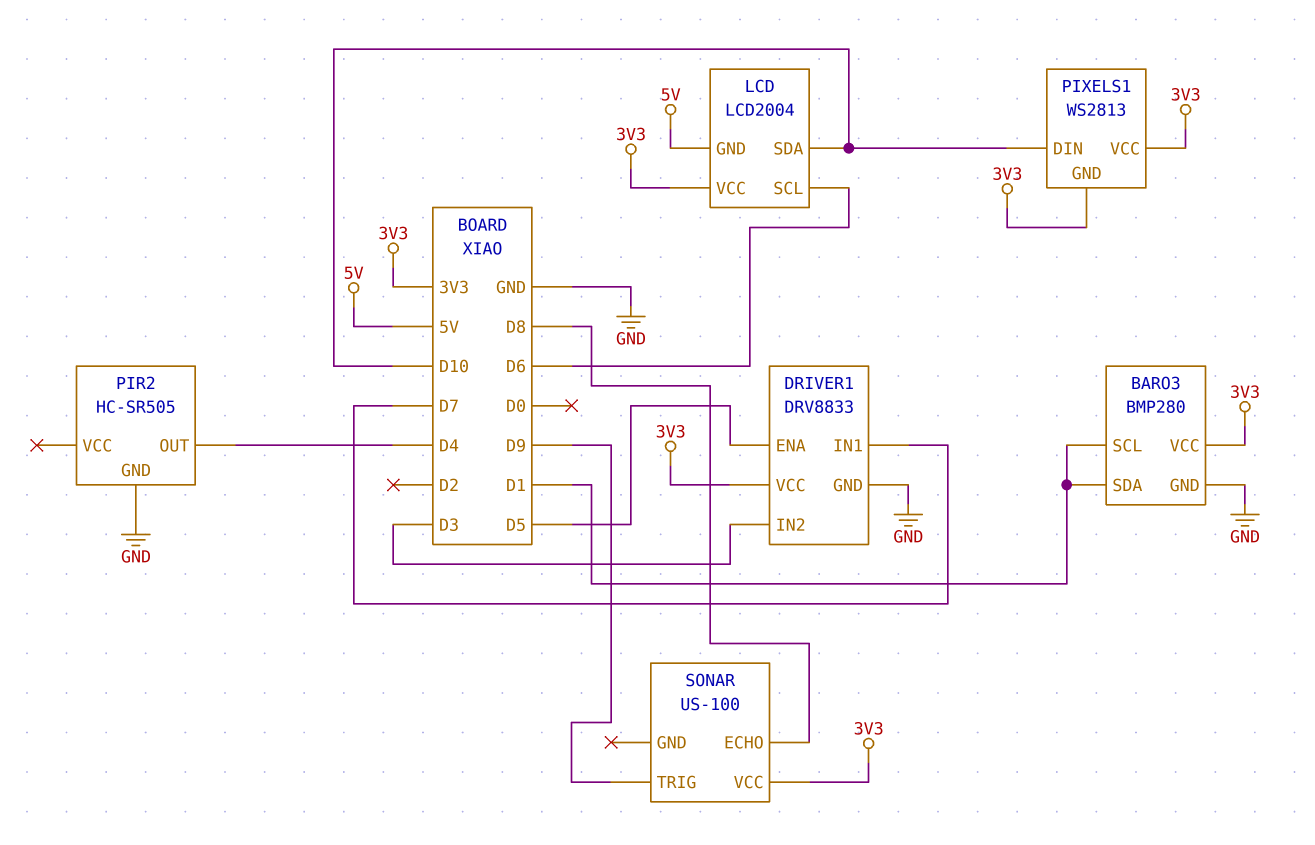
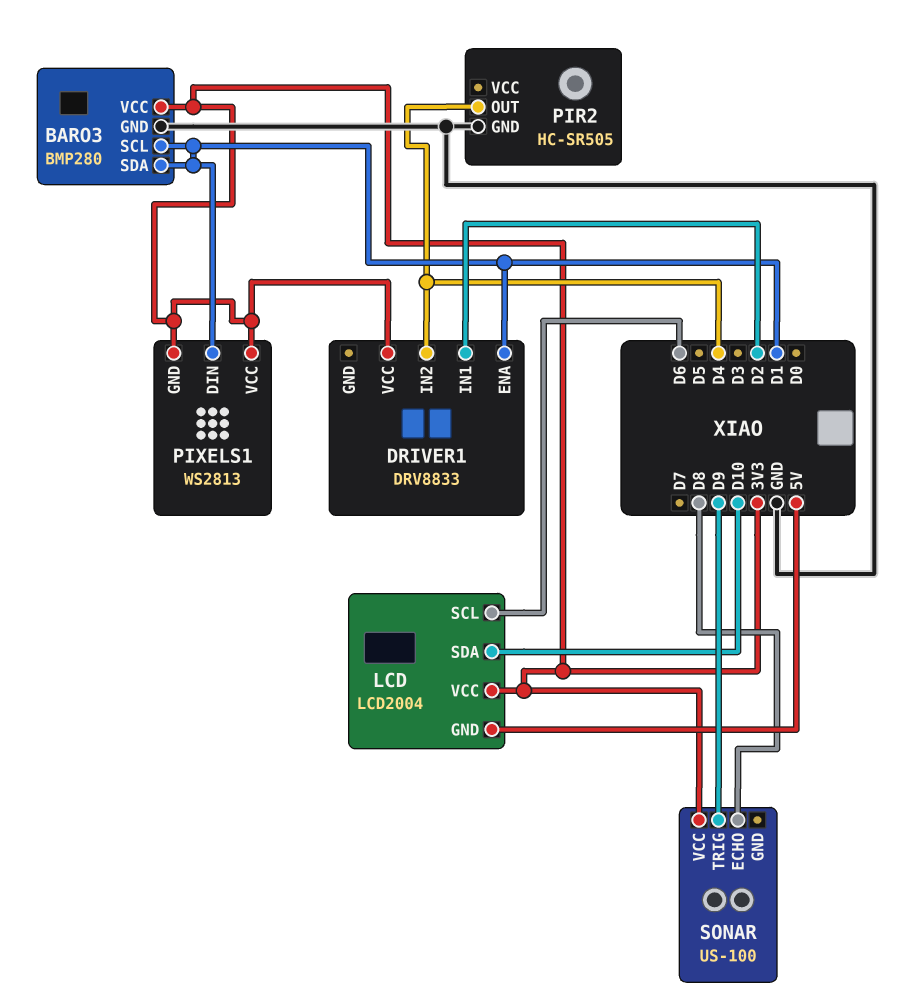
DRIVER1 pin ENA: D5 -> D1
DRIVER1 pin GND: GND -> none
DRIVER1 pin IN1: D7 -> D2
DRIVER1 pin IN2: D3 -> D4
PIXELS1 pin DIN: D10 -> D1

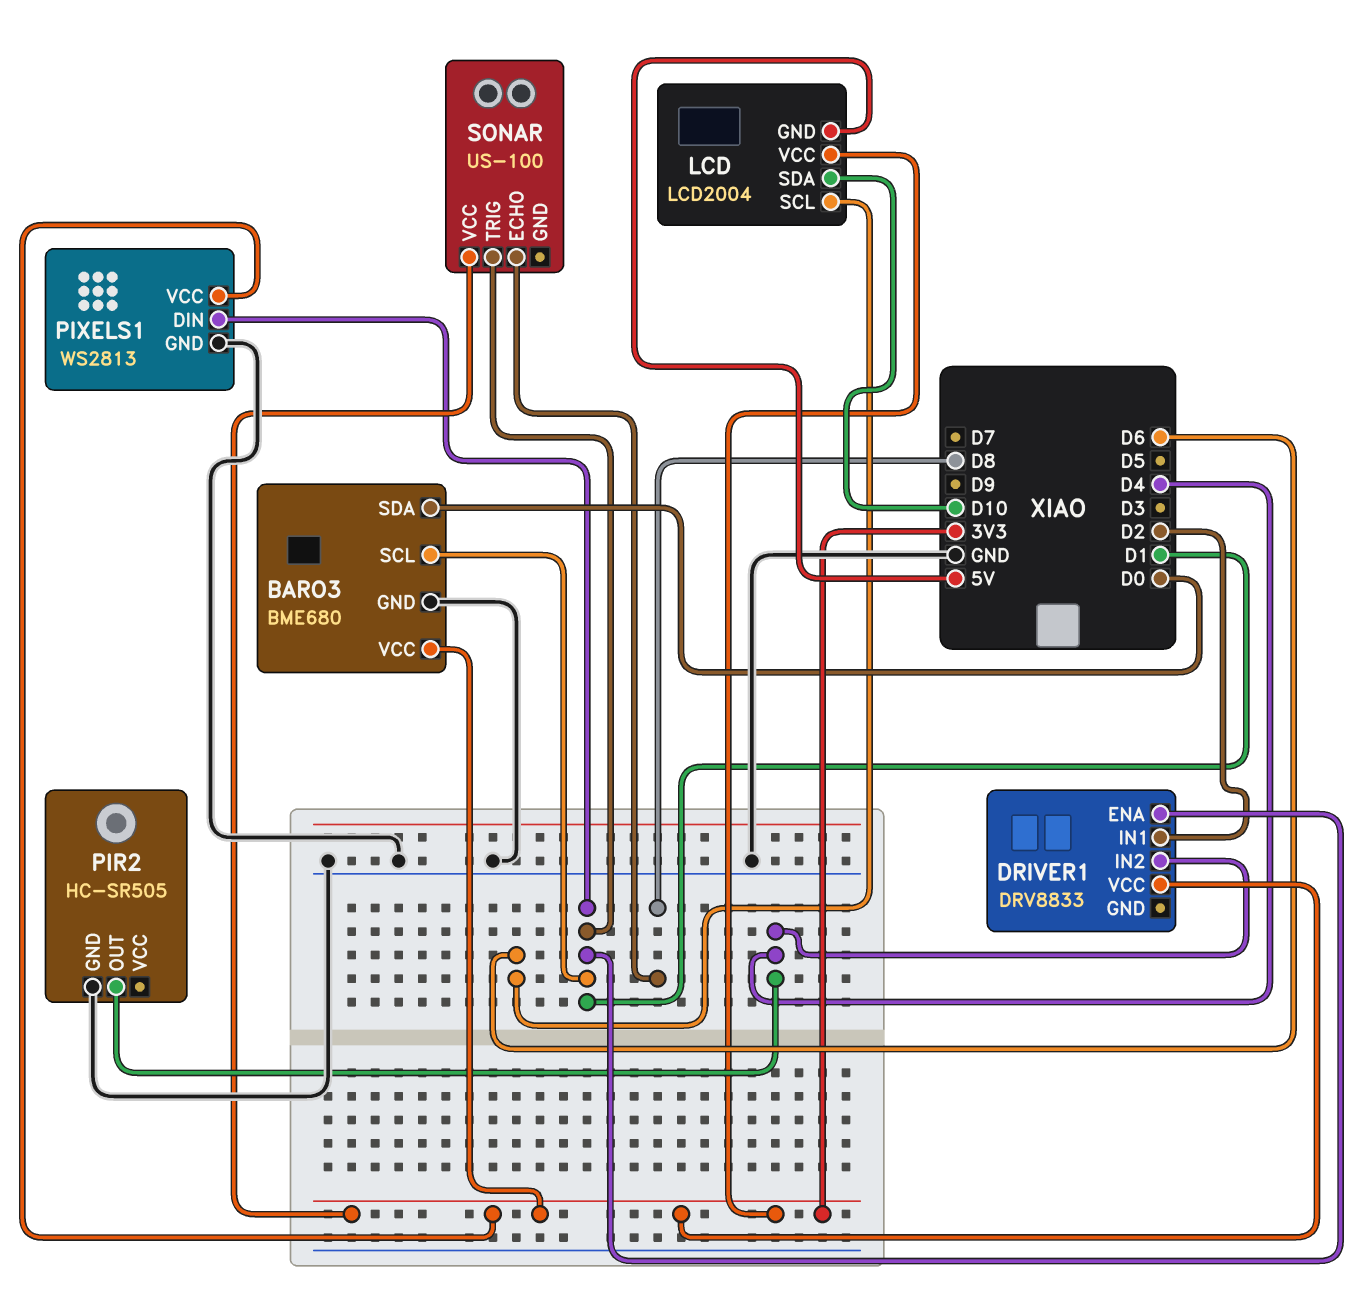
BARO3: BMP280 -> BME680
BARO3 pin SDA: D1 -> D0
PIXELS1 pin GND: 3V3 -> GND
SONAR pin TRIG: D9 -> D1

